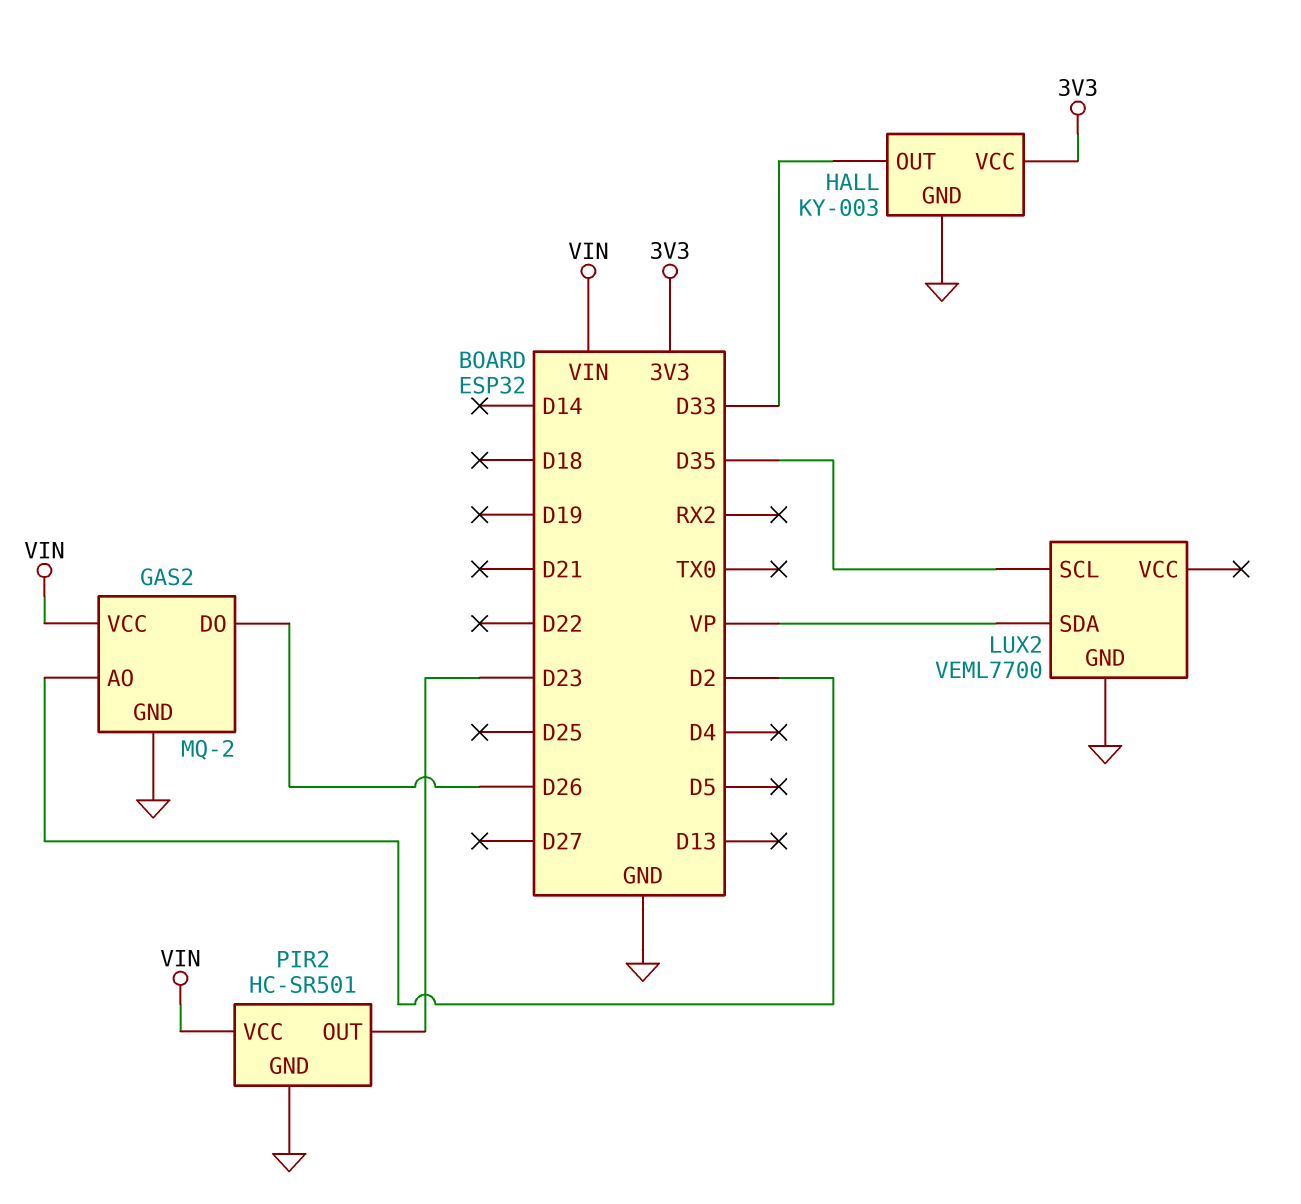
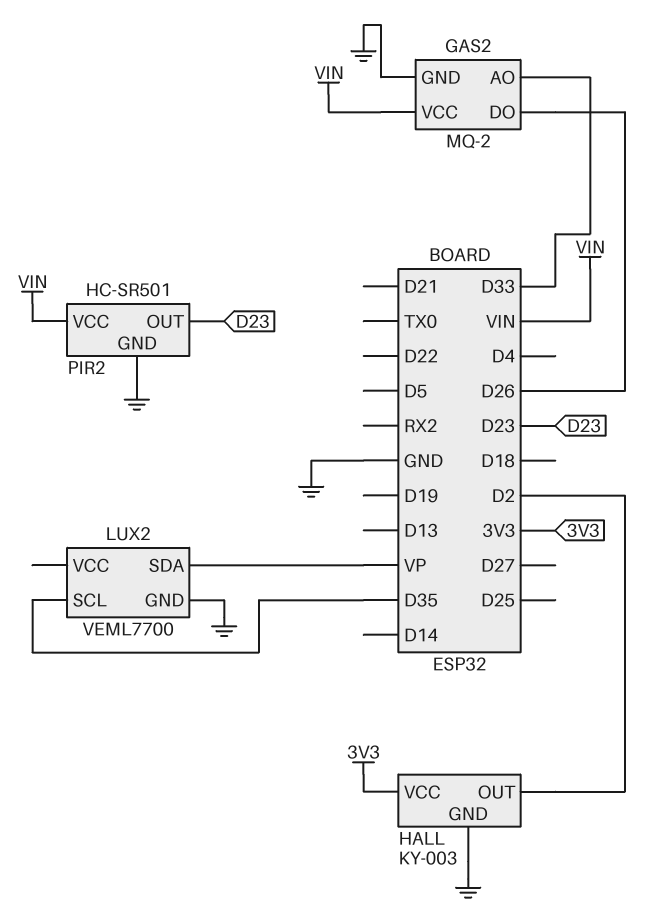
GAS2 pin AO: D2 -> D33
HALL pin OUT: D33 -> D2

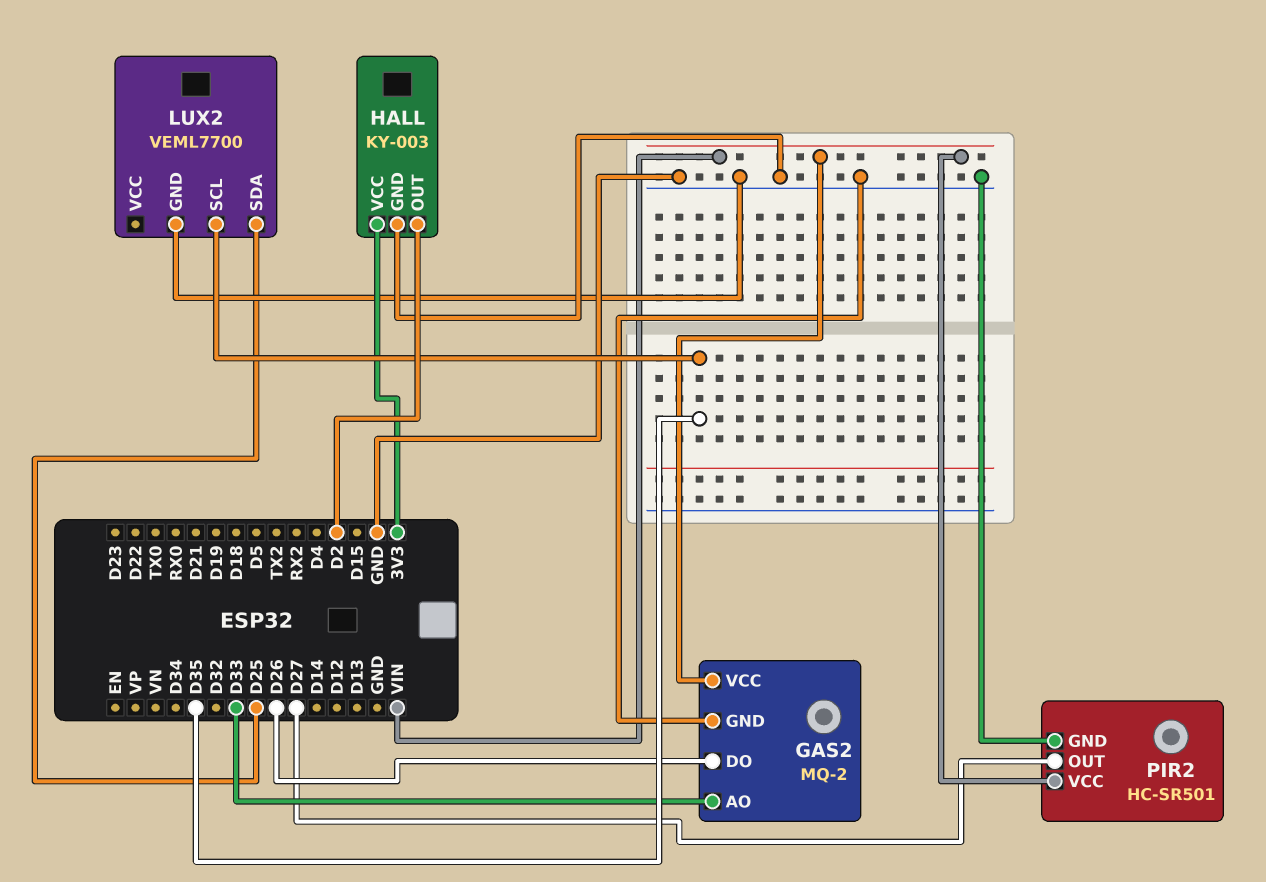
LUX2 pin SDA: VP -> D25
PIR2 pin OUT: D23 -> D27

